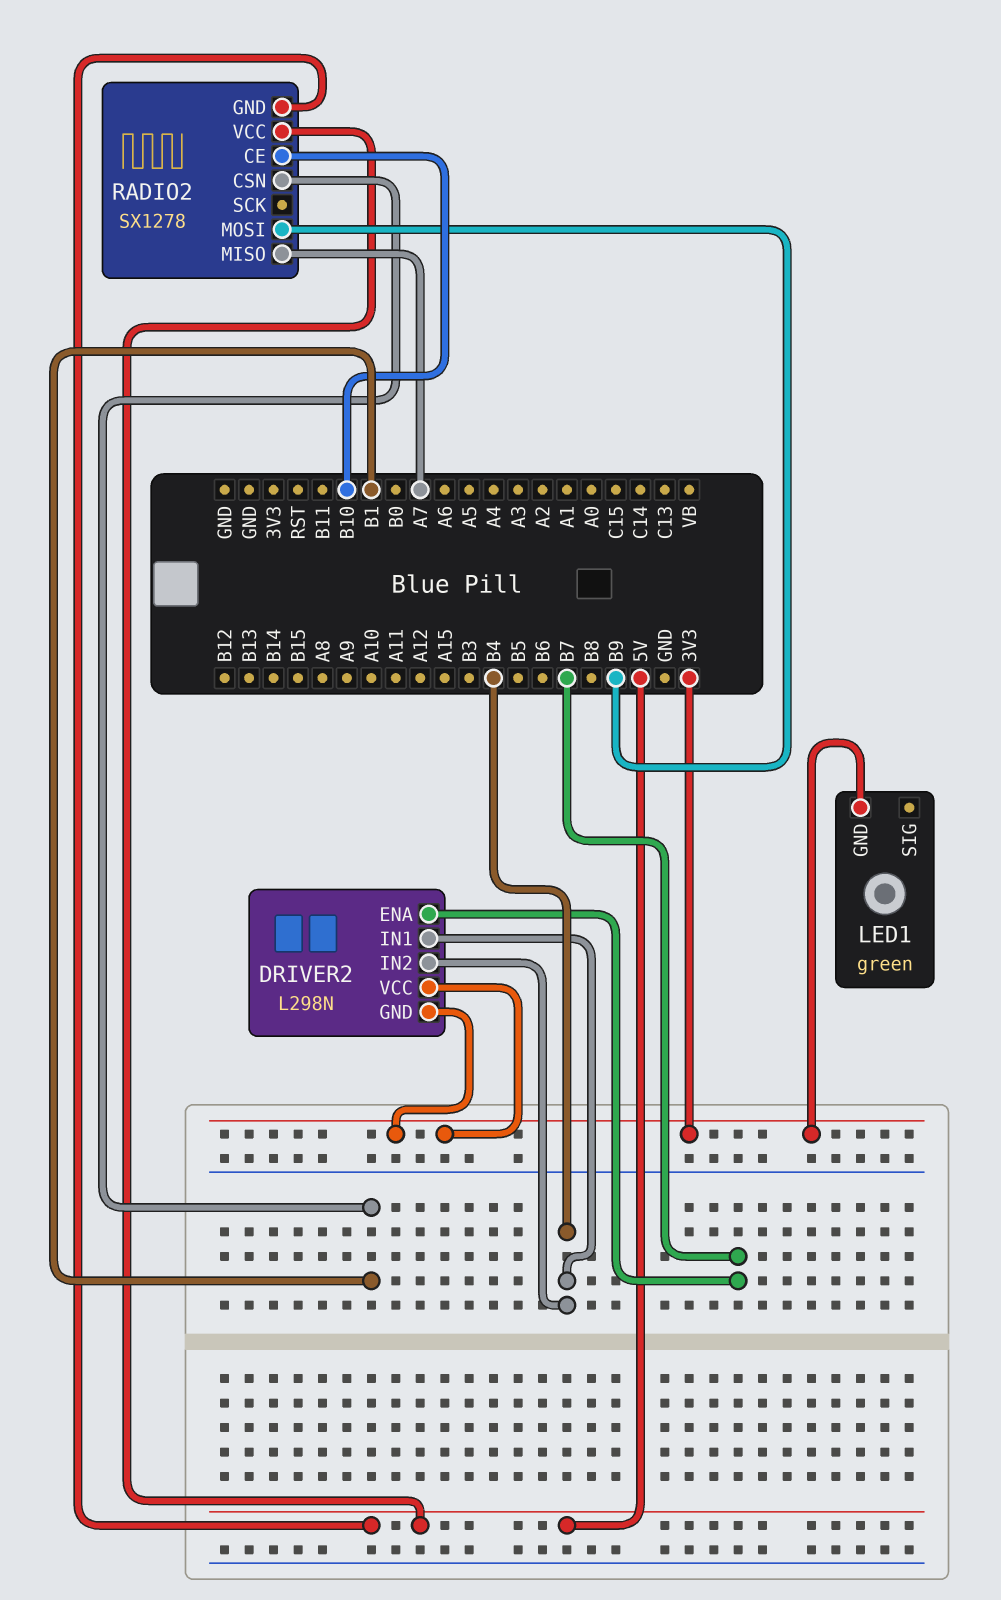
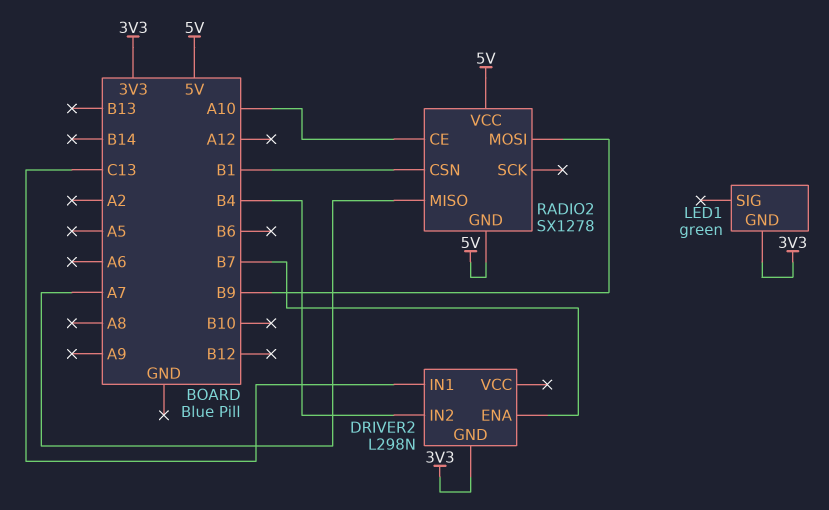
DRIVER2 pin IN1: B4 -> C13
DRIVER2 pin VCC: 3V3 -> none
RADIO2 pin CE: B10 -> A10

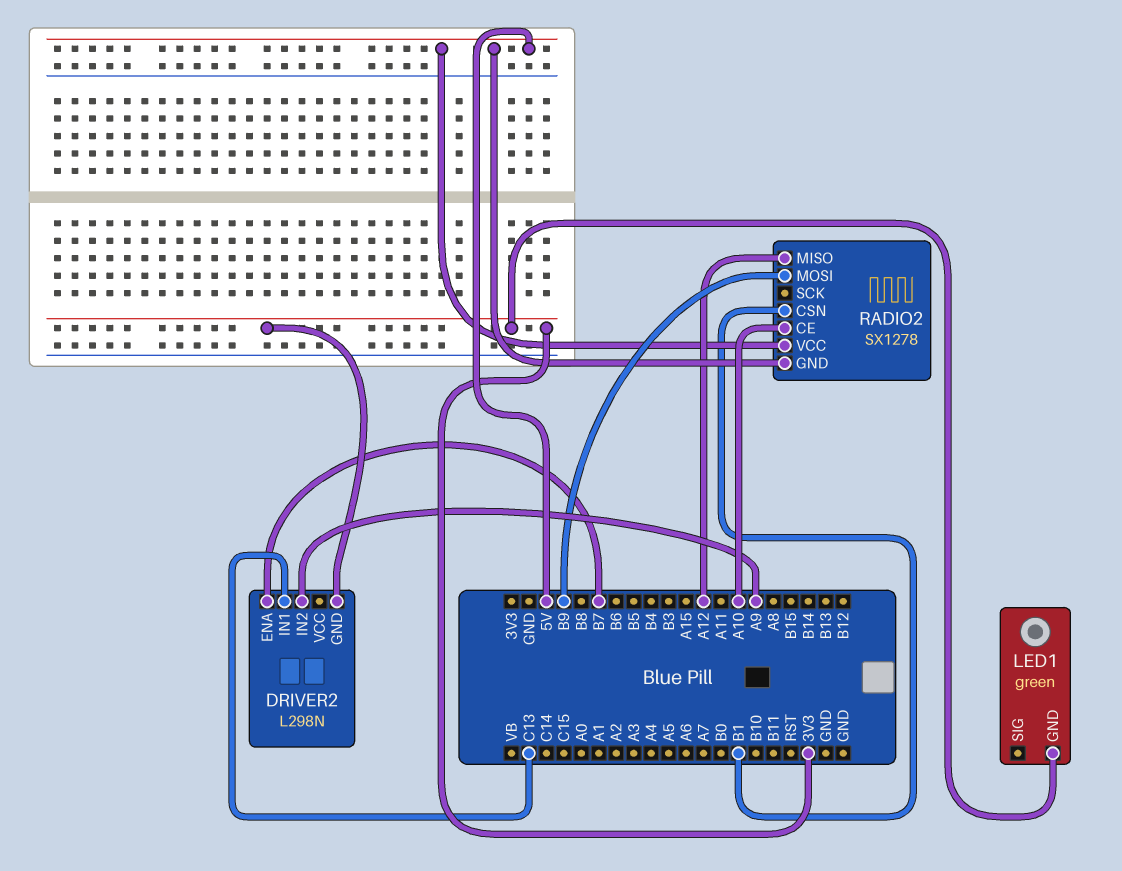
DRIVER2 pin IN2: B4 -> A9
RADIO2 pin MISO: A7 -> A12

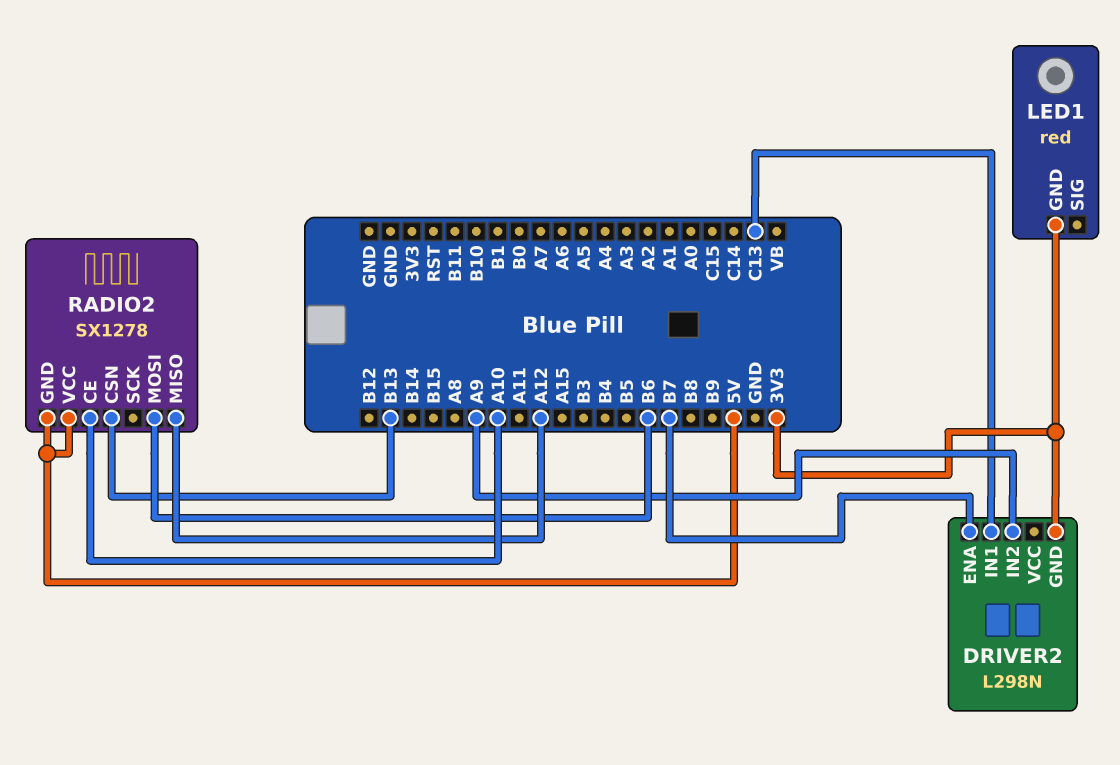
LED1: green -> red
RADIO2 pin CSN: B1 -> B13
RADIO2 pin MOSI: B9 -> B6

